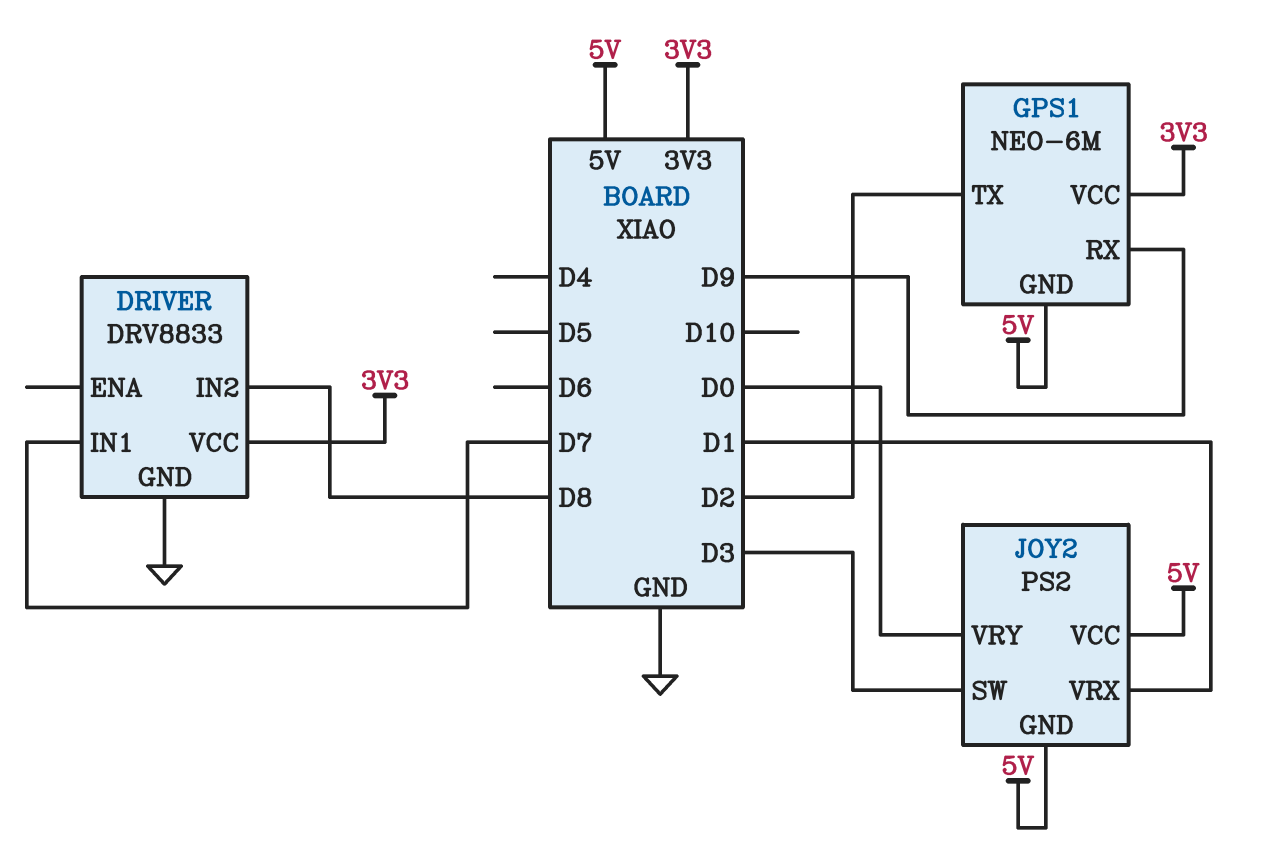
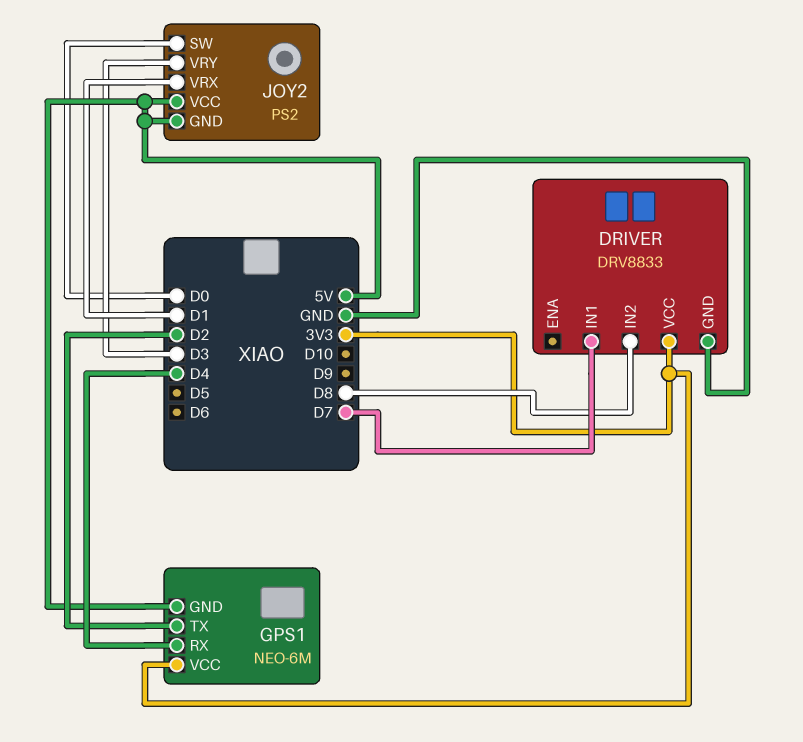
GPS1 pin RX: D9 -> D4
JOY2 pin SW: D3 -> D0
JOY2 pin VRY: D0 -> D3

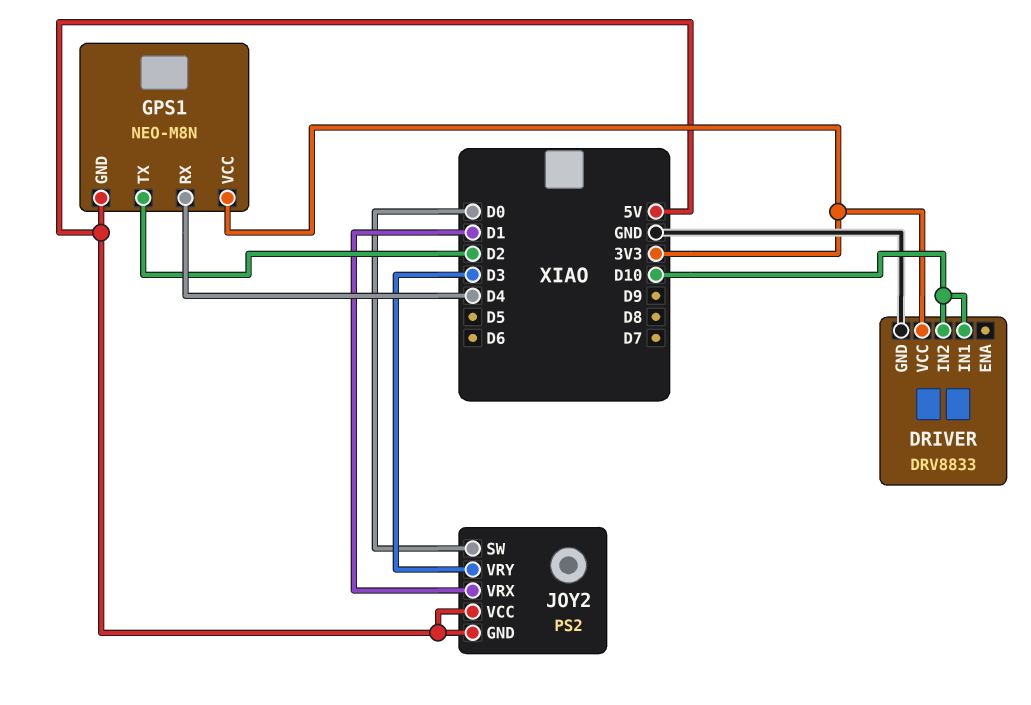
DRIVER pin IN1: D7 -> D10
DRIVER pin IN2: D8 -> D10
GPS1: NEO-6M -> NEO-M8N

